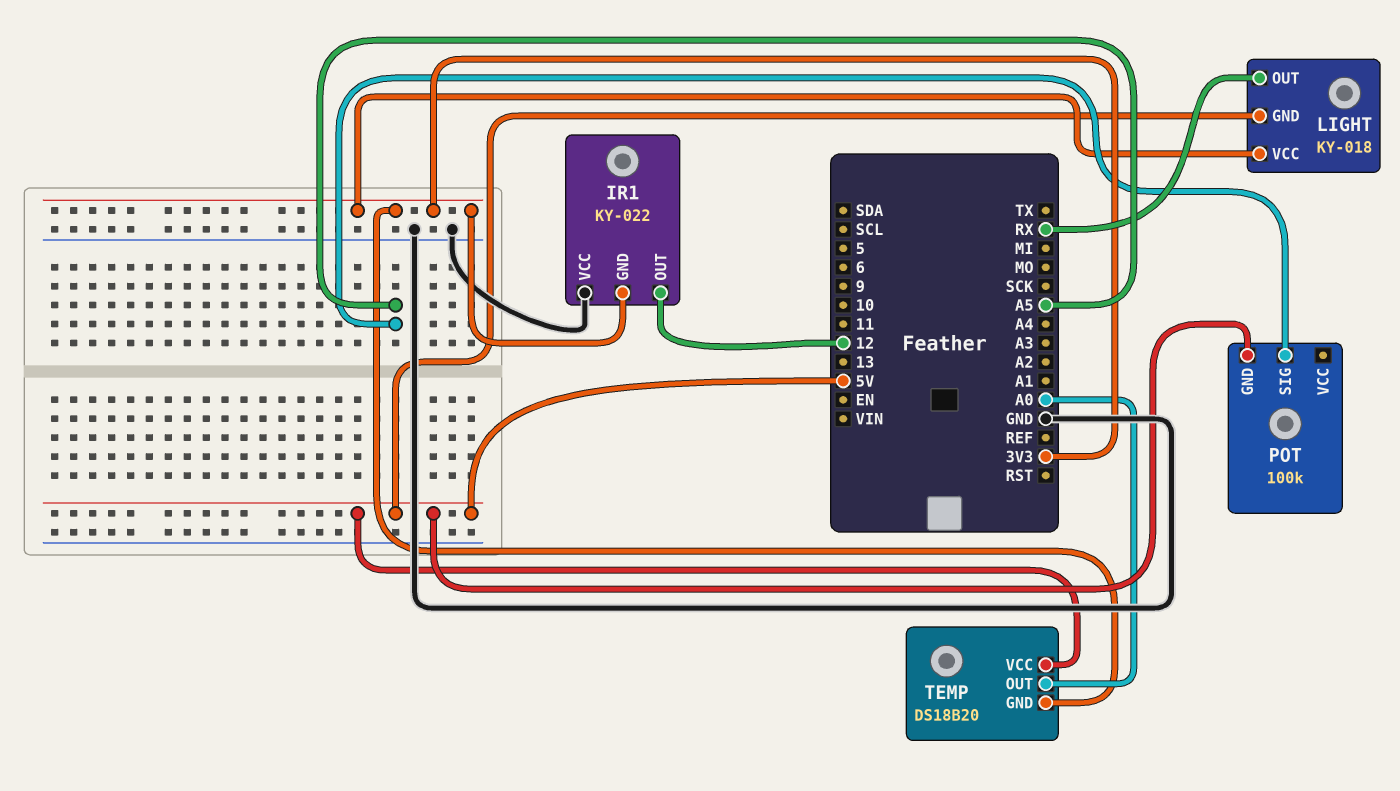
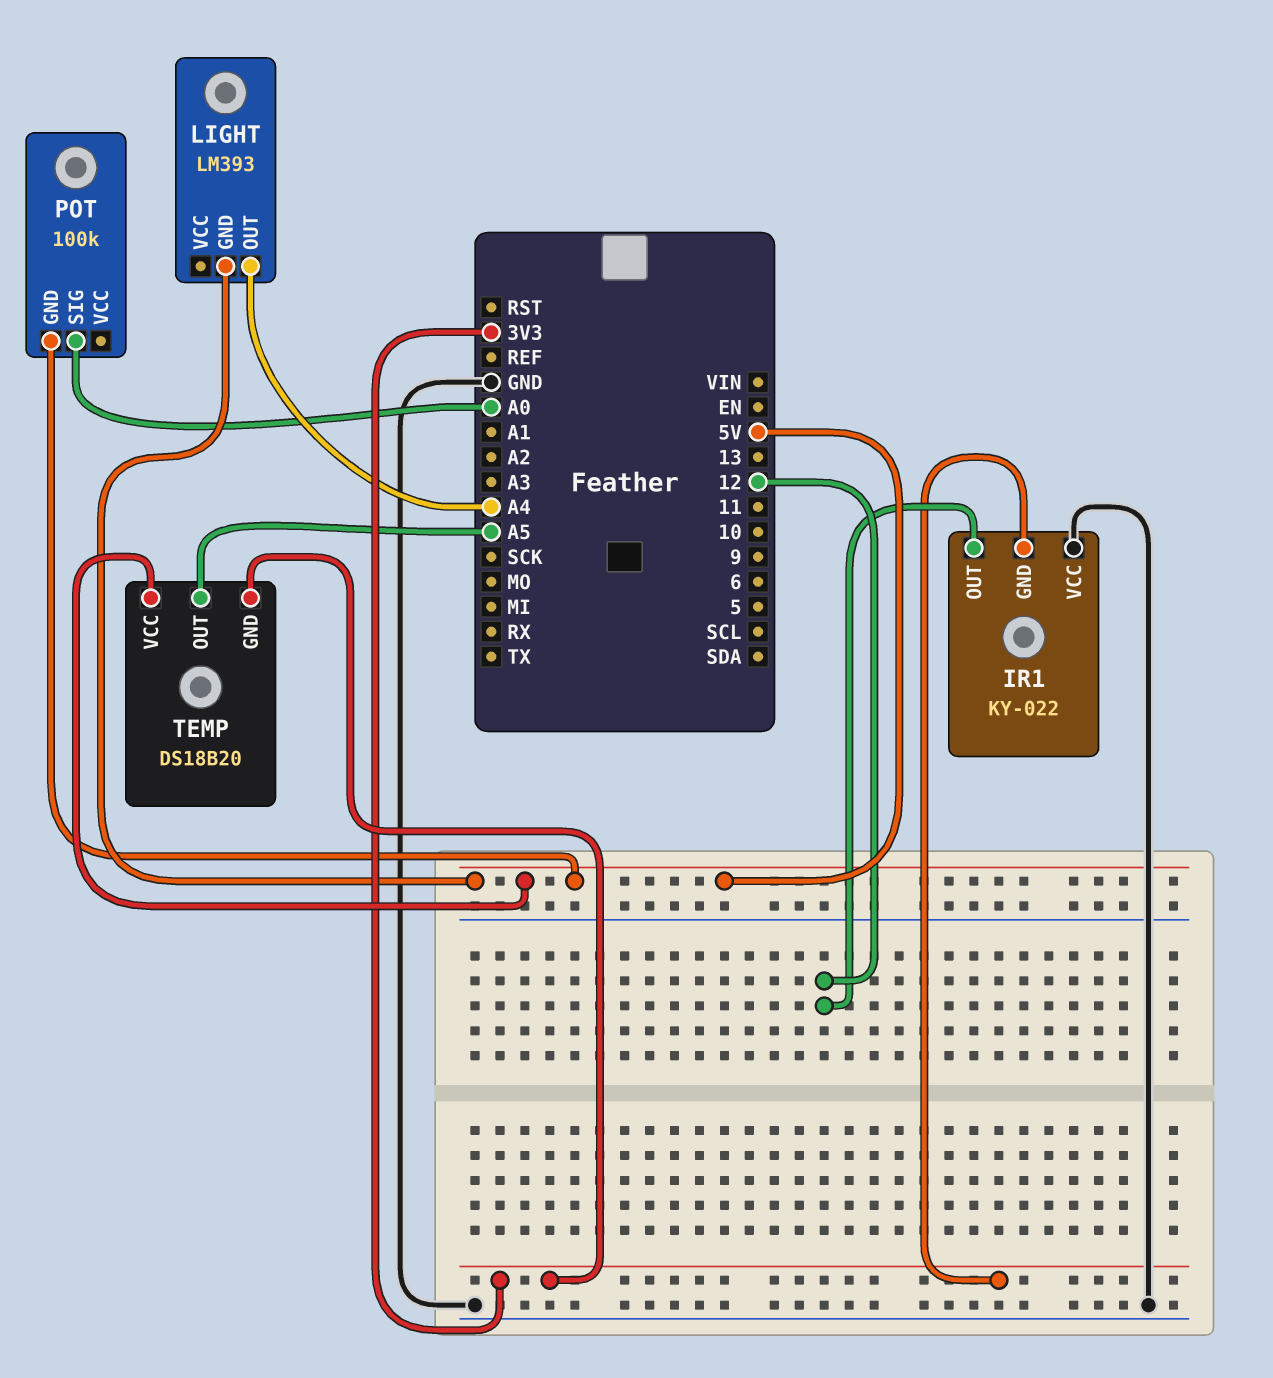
LIGHT: KY-018 -> LM393
LIGHT pin OUT: RX -> A4
LIGHT pin VCC: 3V3 -> none
POT pin SIG: A5 -> A0
TEMP pin OUT: A0 -> A5

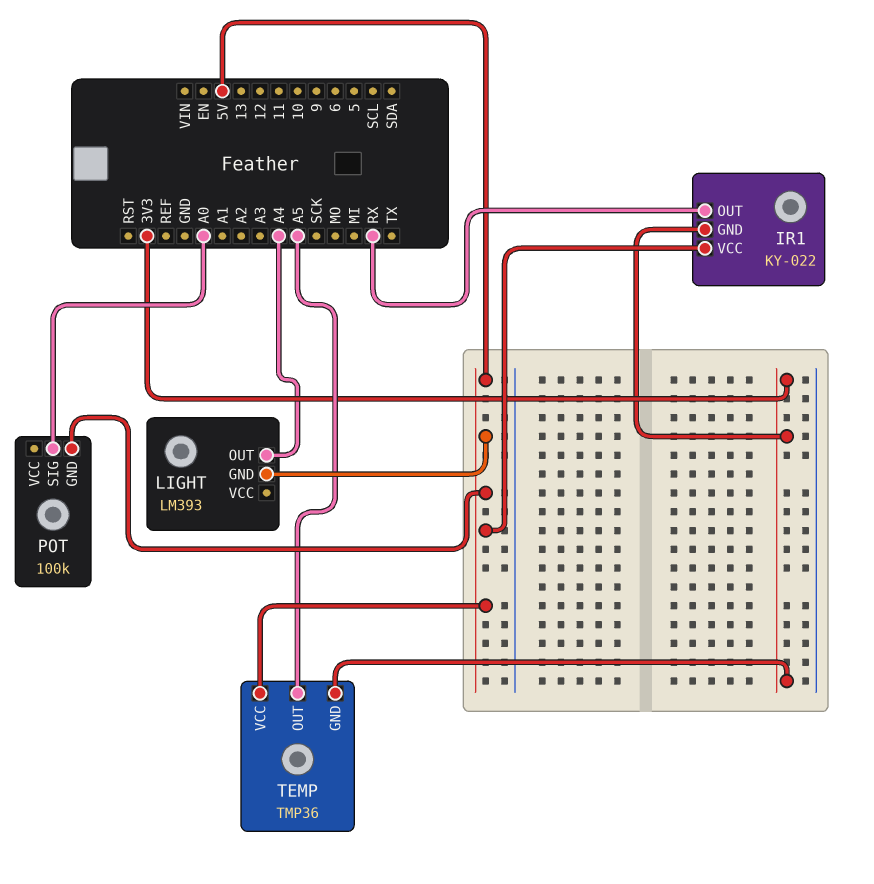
IR1 pin OUT: 12 -> RX
IR1 pin VCC: GND -> 5V
TEMP: DS18B20 -> TMP36

